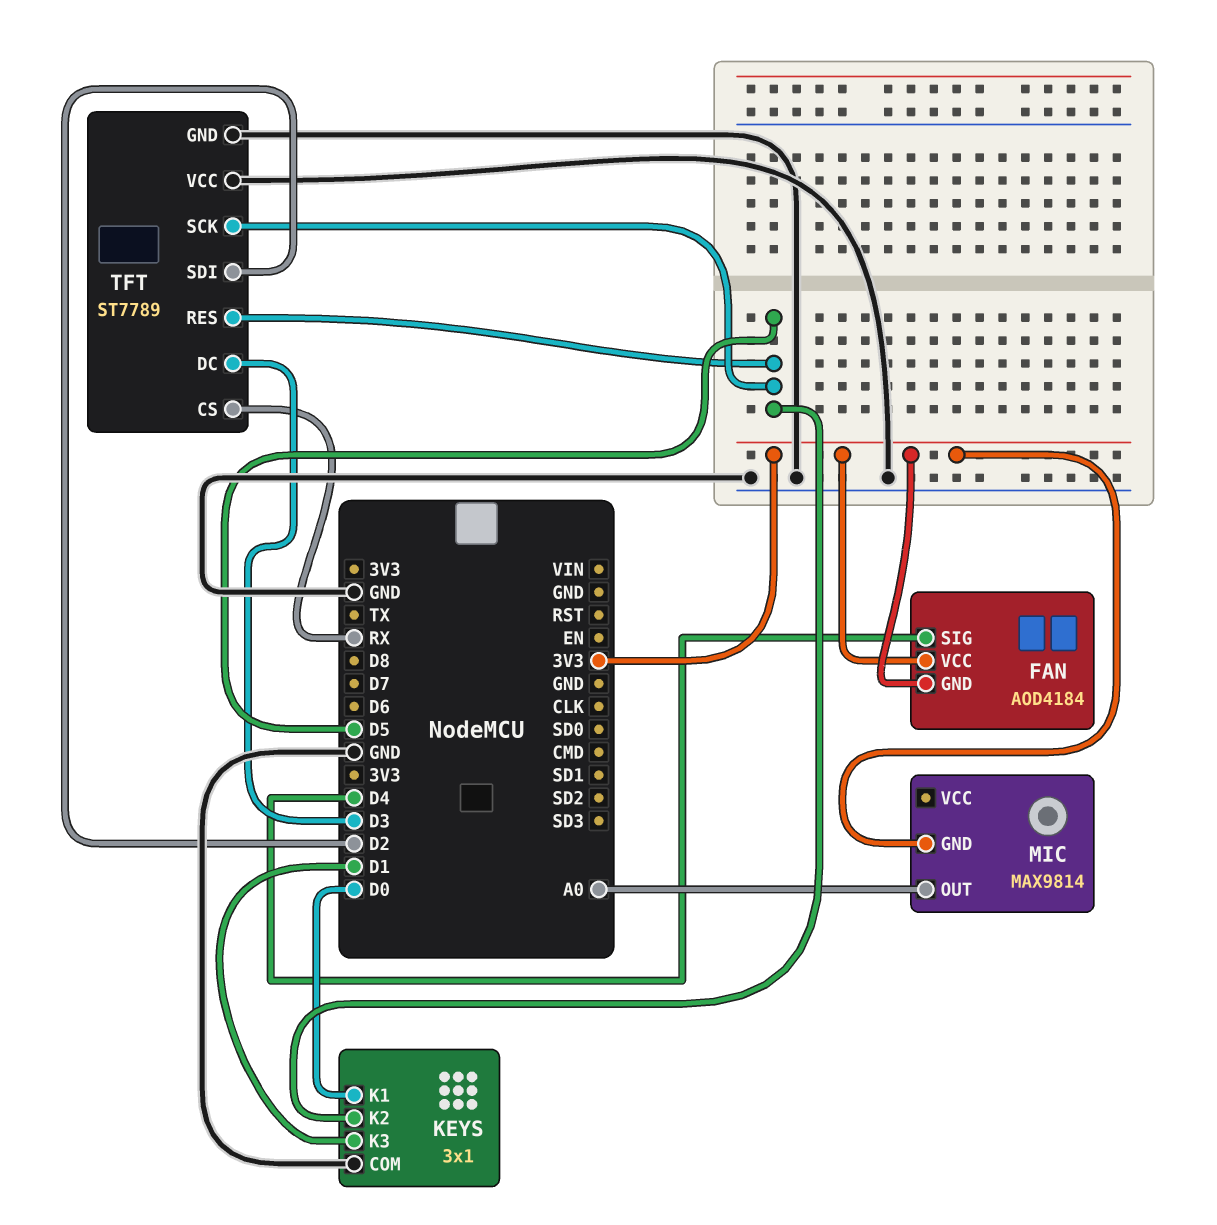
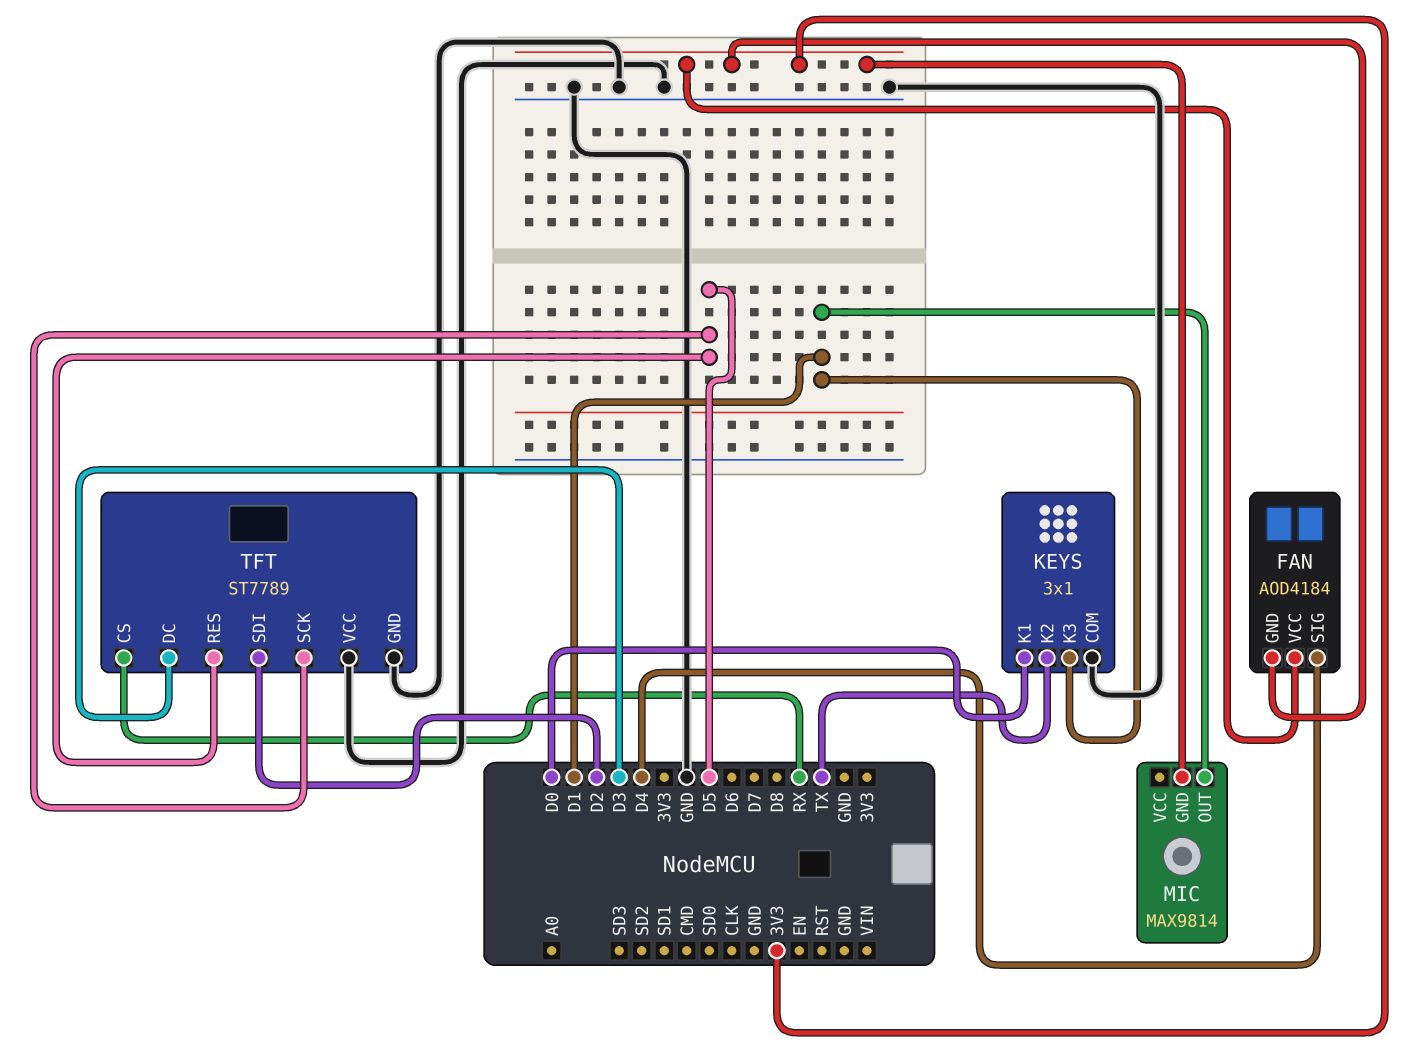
KEYS pin K2: D5 -> TX
MIC pin OUT: A0 -> D1

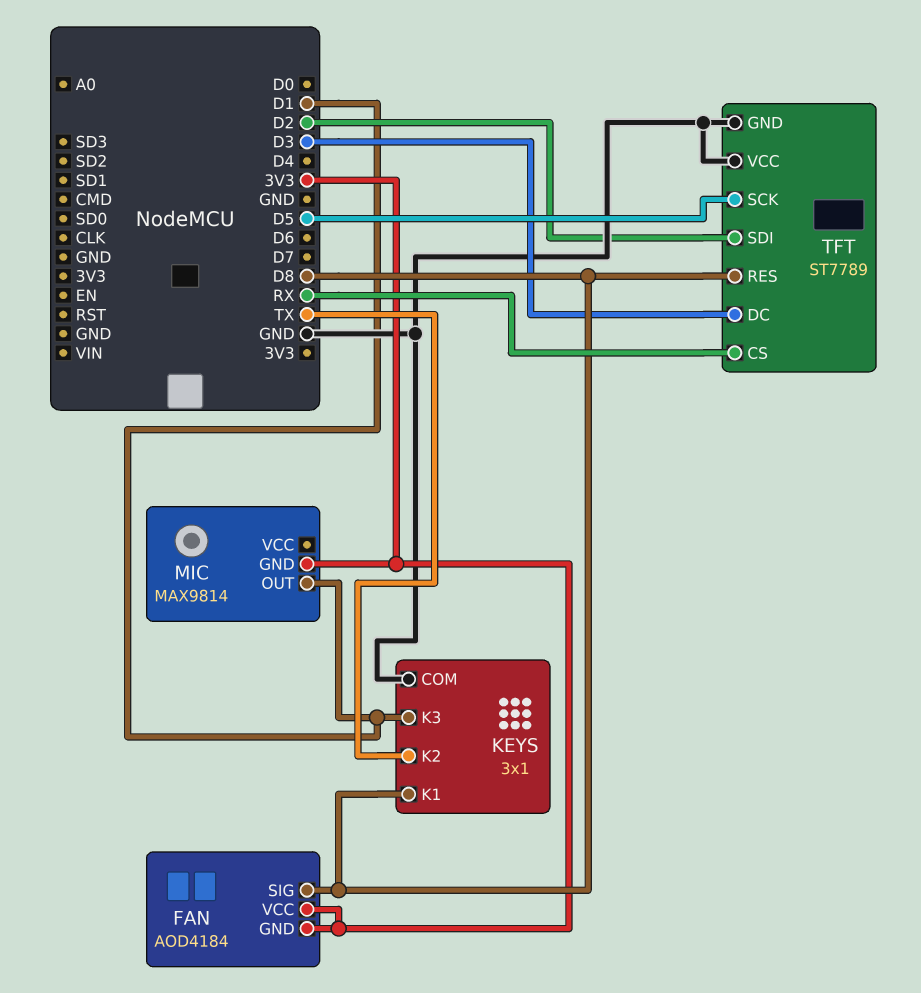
FAN pin SIG: D4 -> D8
KEYS pin K1: D0 -> D8
TFT pin RES: D5 -> D8

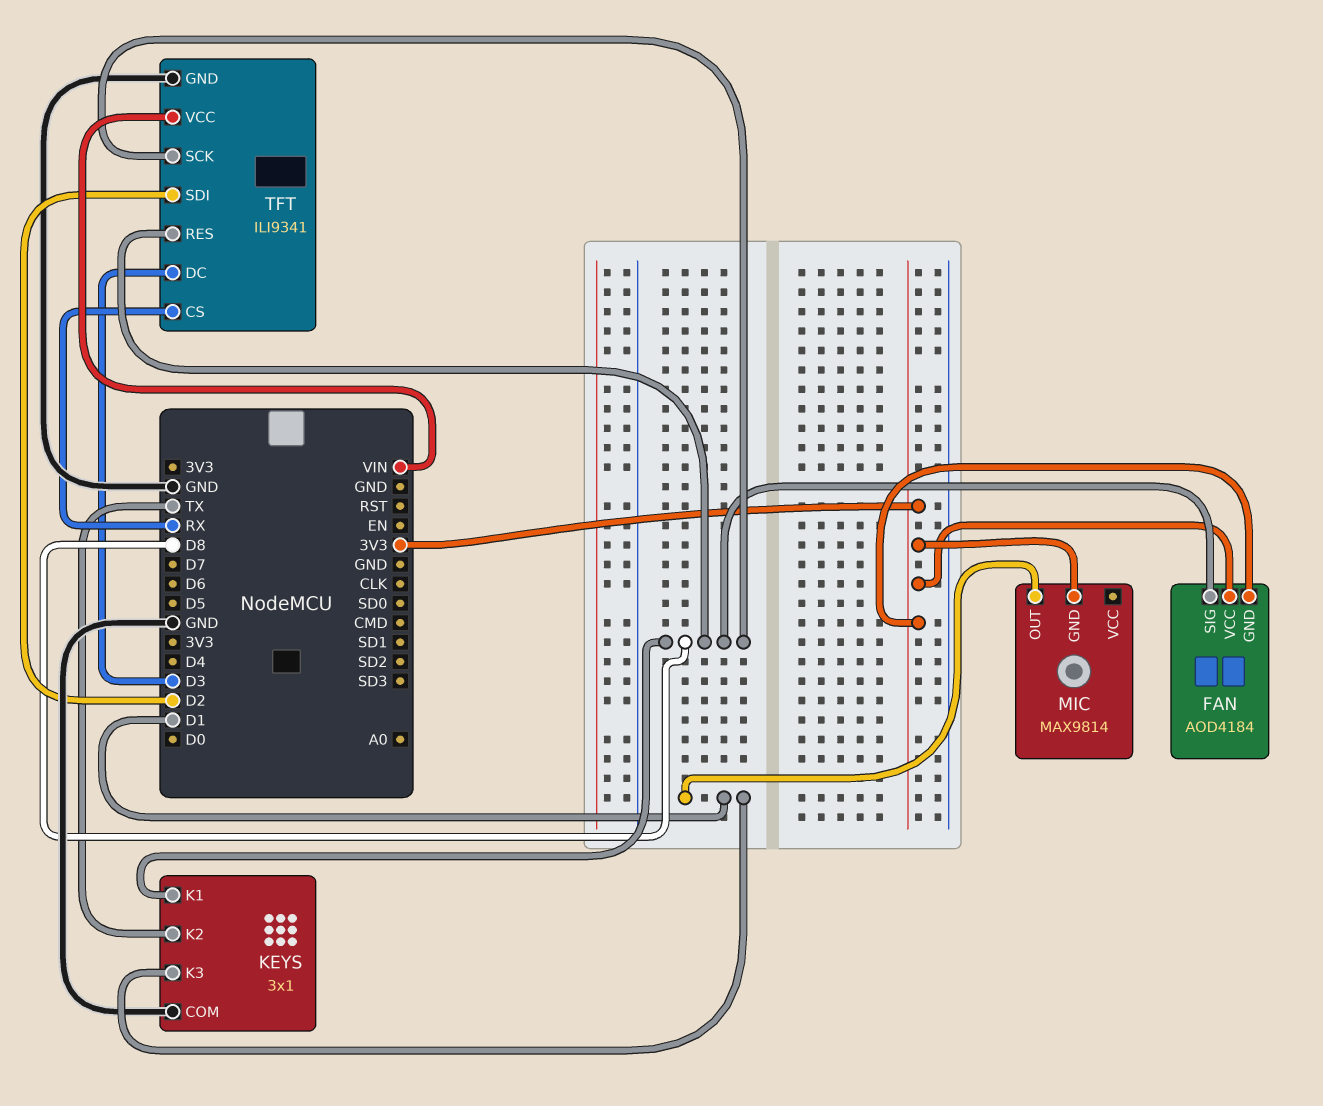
TFT: ST7789 -> ILI9341
TFT pin SCK: D5 -> D8
TFT pin VCC: GND -> VIN

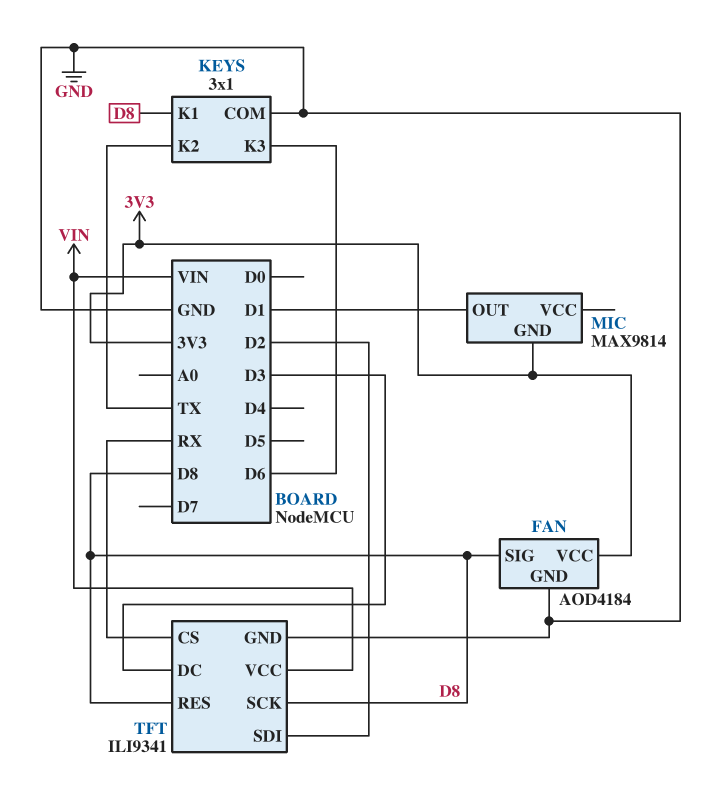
FAN pin GND: 3V3 -> GND
KEYS pin K3: D1 -> D6

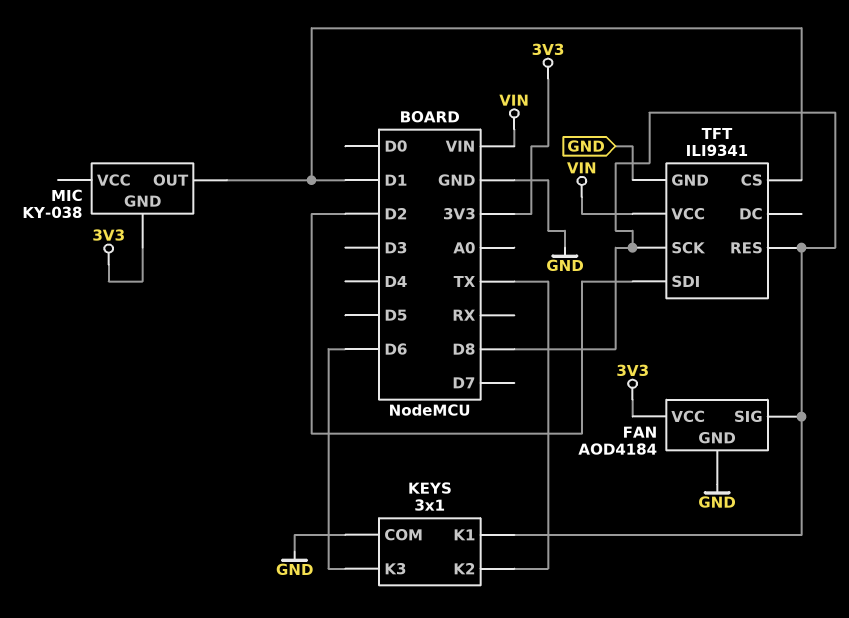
MIC: MAX9814 -> KY-038
TFT pin CS: RX -> D1
TFT pin DC: D3 -> none

